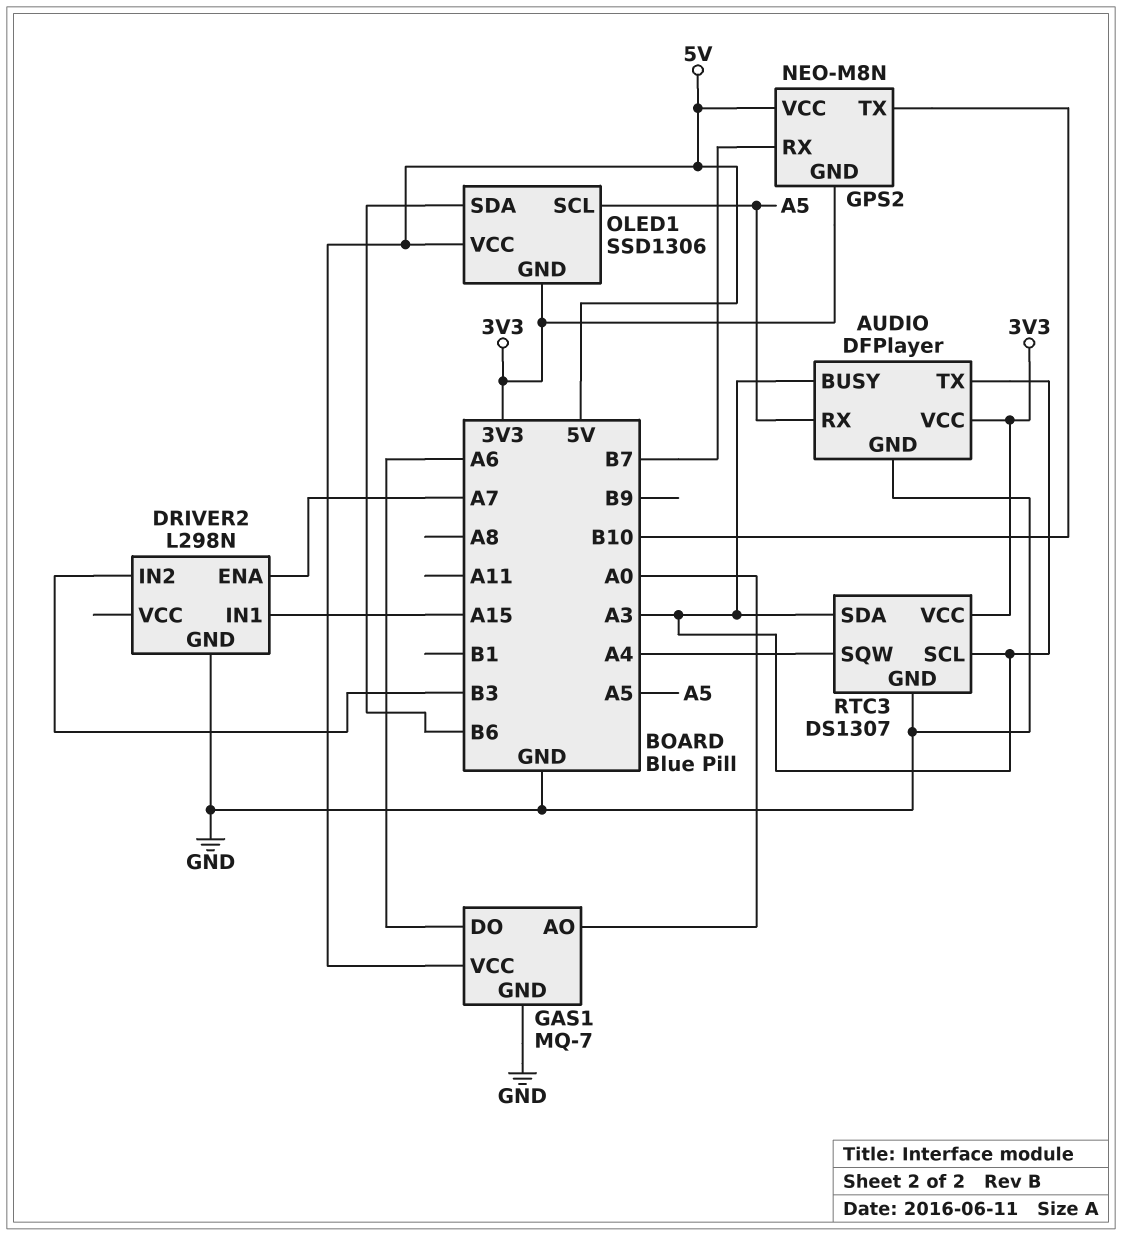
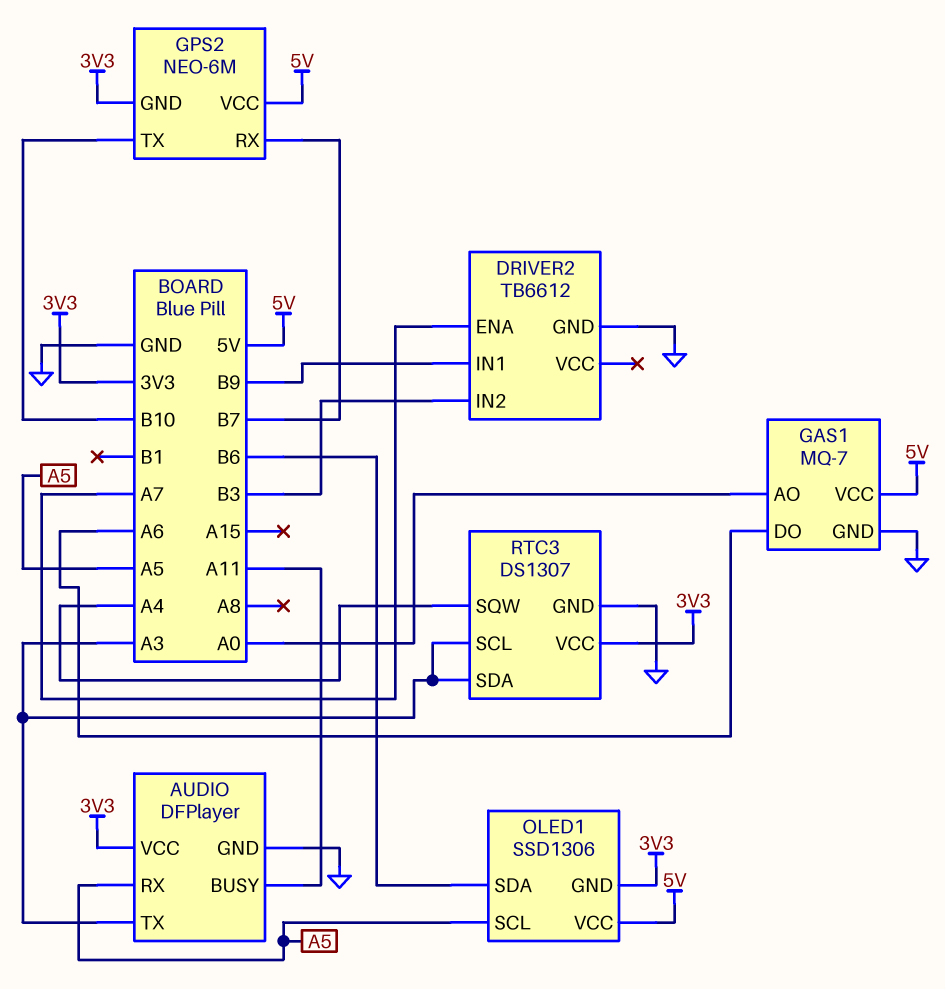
AUDIO pin BUSY: A3 -> A11
DRIVER2: L298N -> TB6612
DRIVER2 pin IN1: A15 -> B9
GPS2: NEO-M8N -> NEO-6M

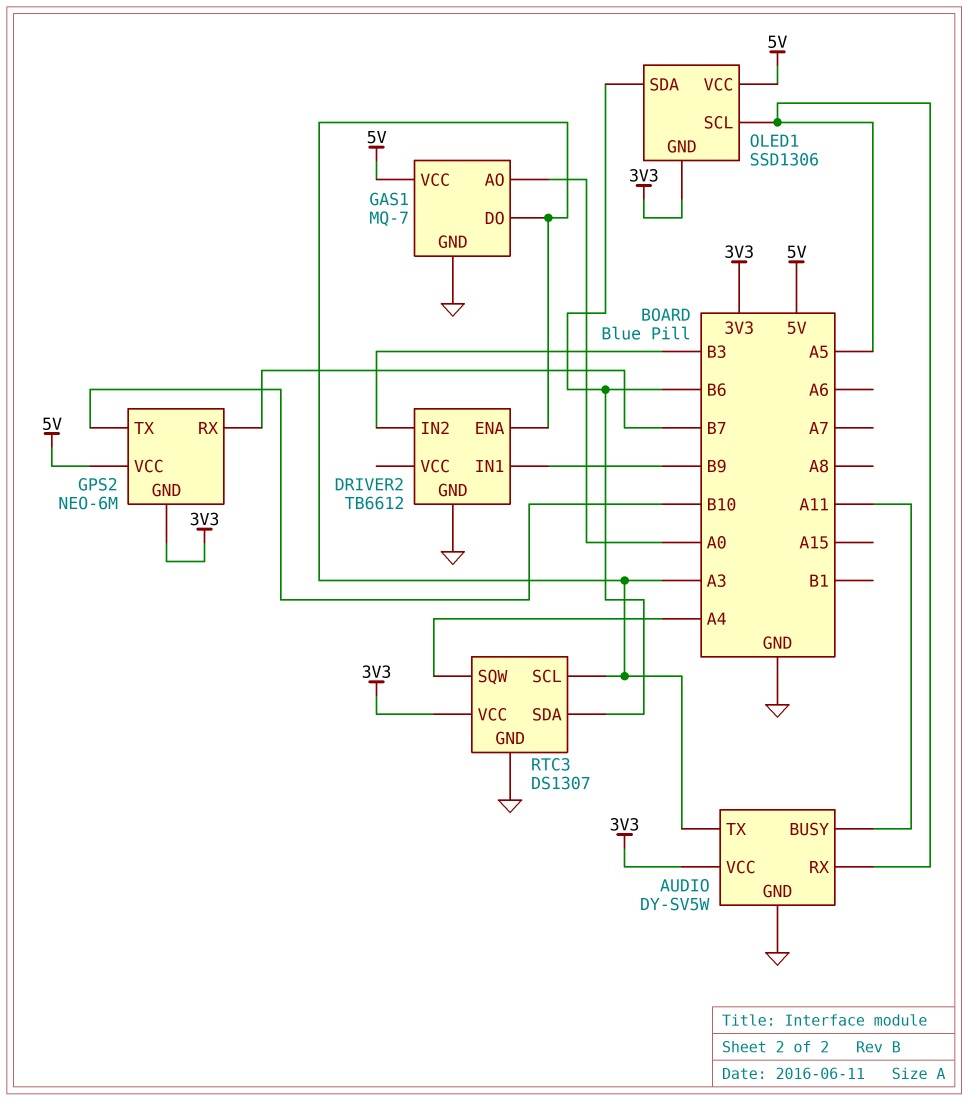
AUDIO: DFPlayer -> DY-SV5W
DRIVER2 pin ENA: A7 -> A3
GAS1 pin DO: A6 -> A3
RTC3 pin SDA: A3 -> B6

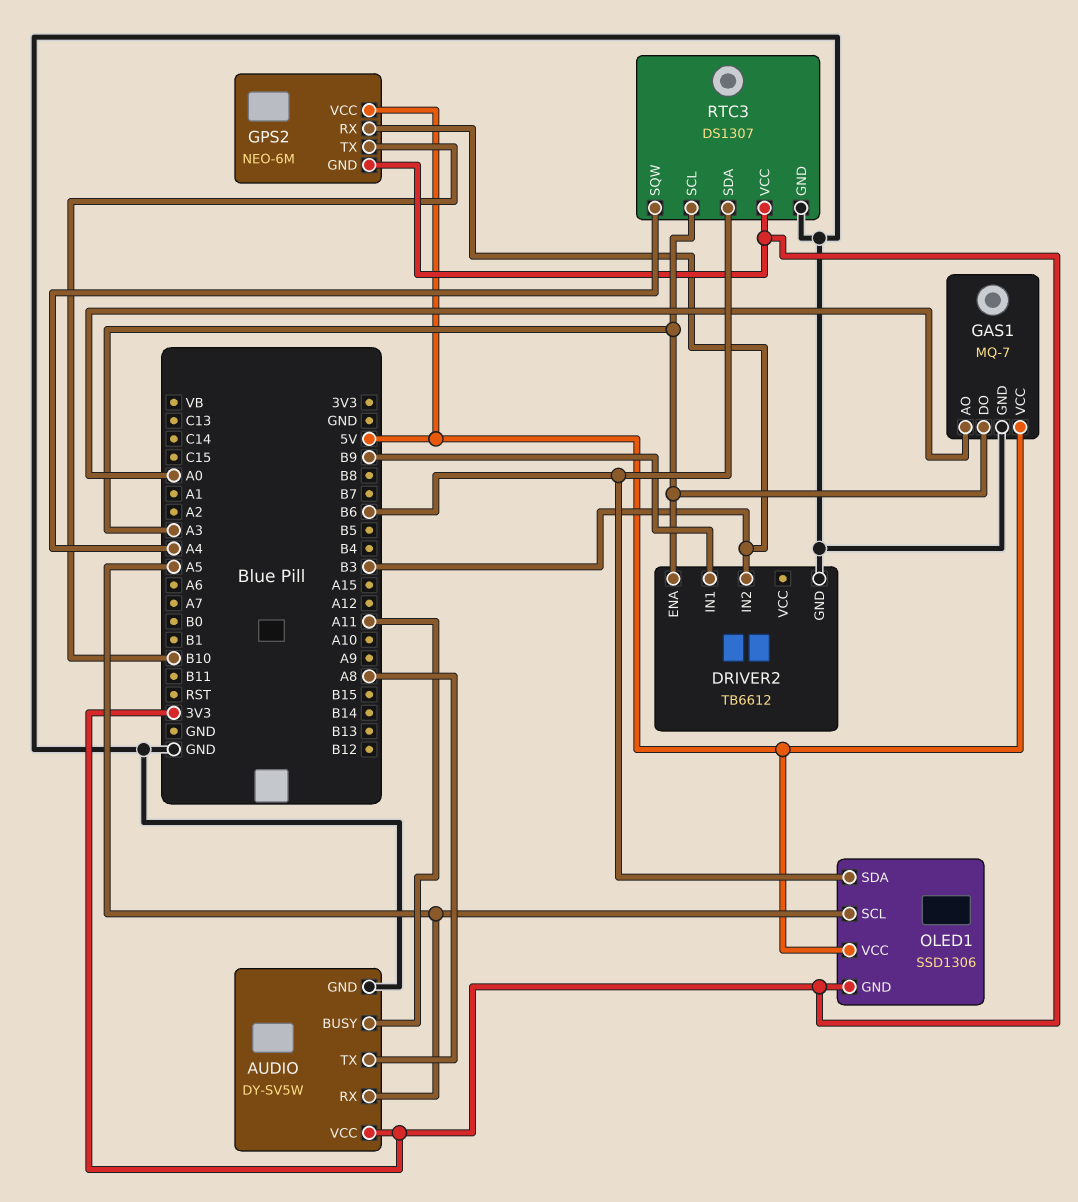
AUDIO pin TX: A3 -> A8
GPS2 pin RX: B7 -> B3

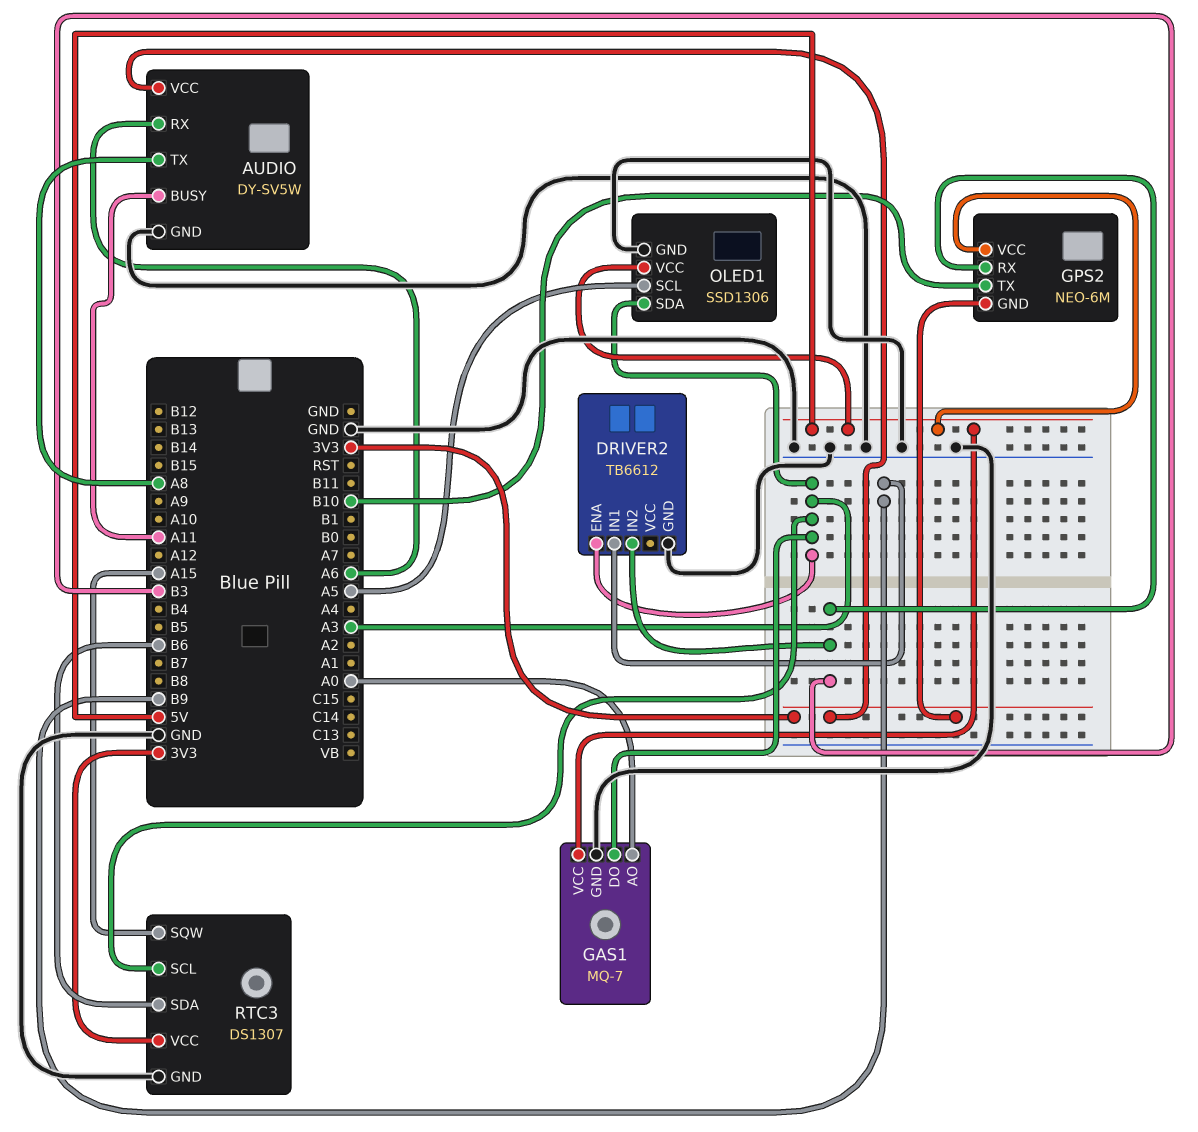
AUDIO pin RX: A5 -> A6
OLED1 pin GND: 3V3 -> GND
OLED1 pin SDA: B6 -> A3
RTC3 pin SQW: A4 -> A15

